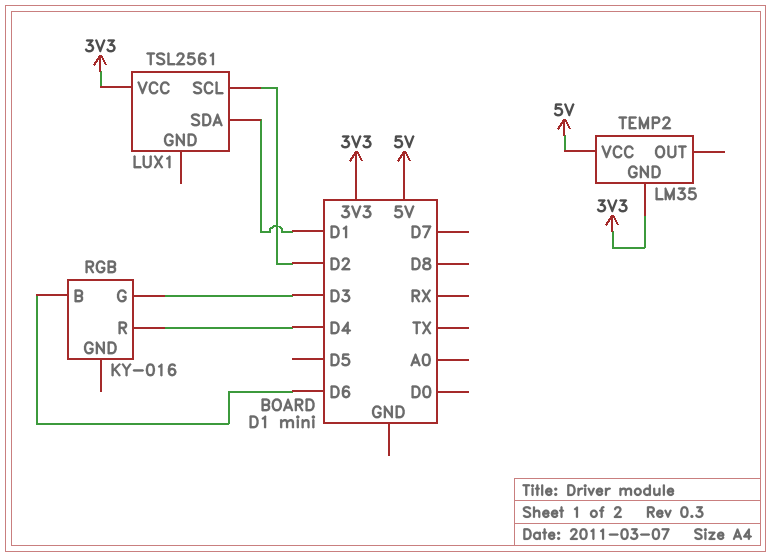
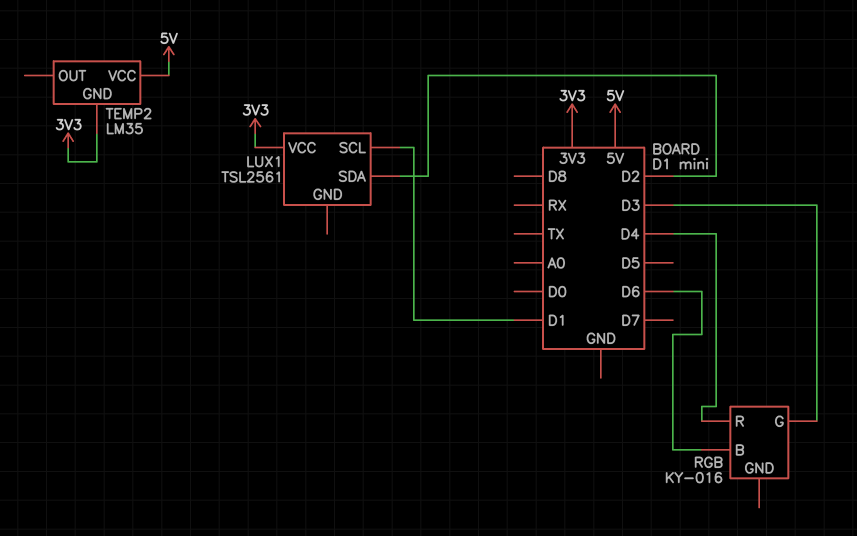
LUX1 pin SCL: D2 -> D1
LUX1 pin SDA: D1 -> D2

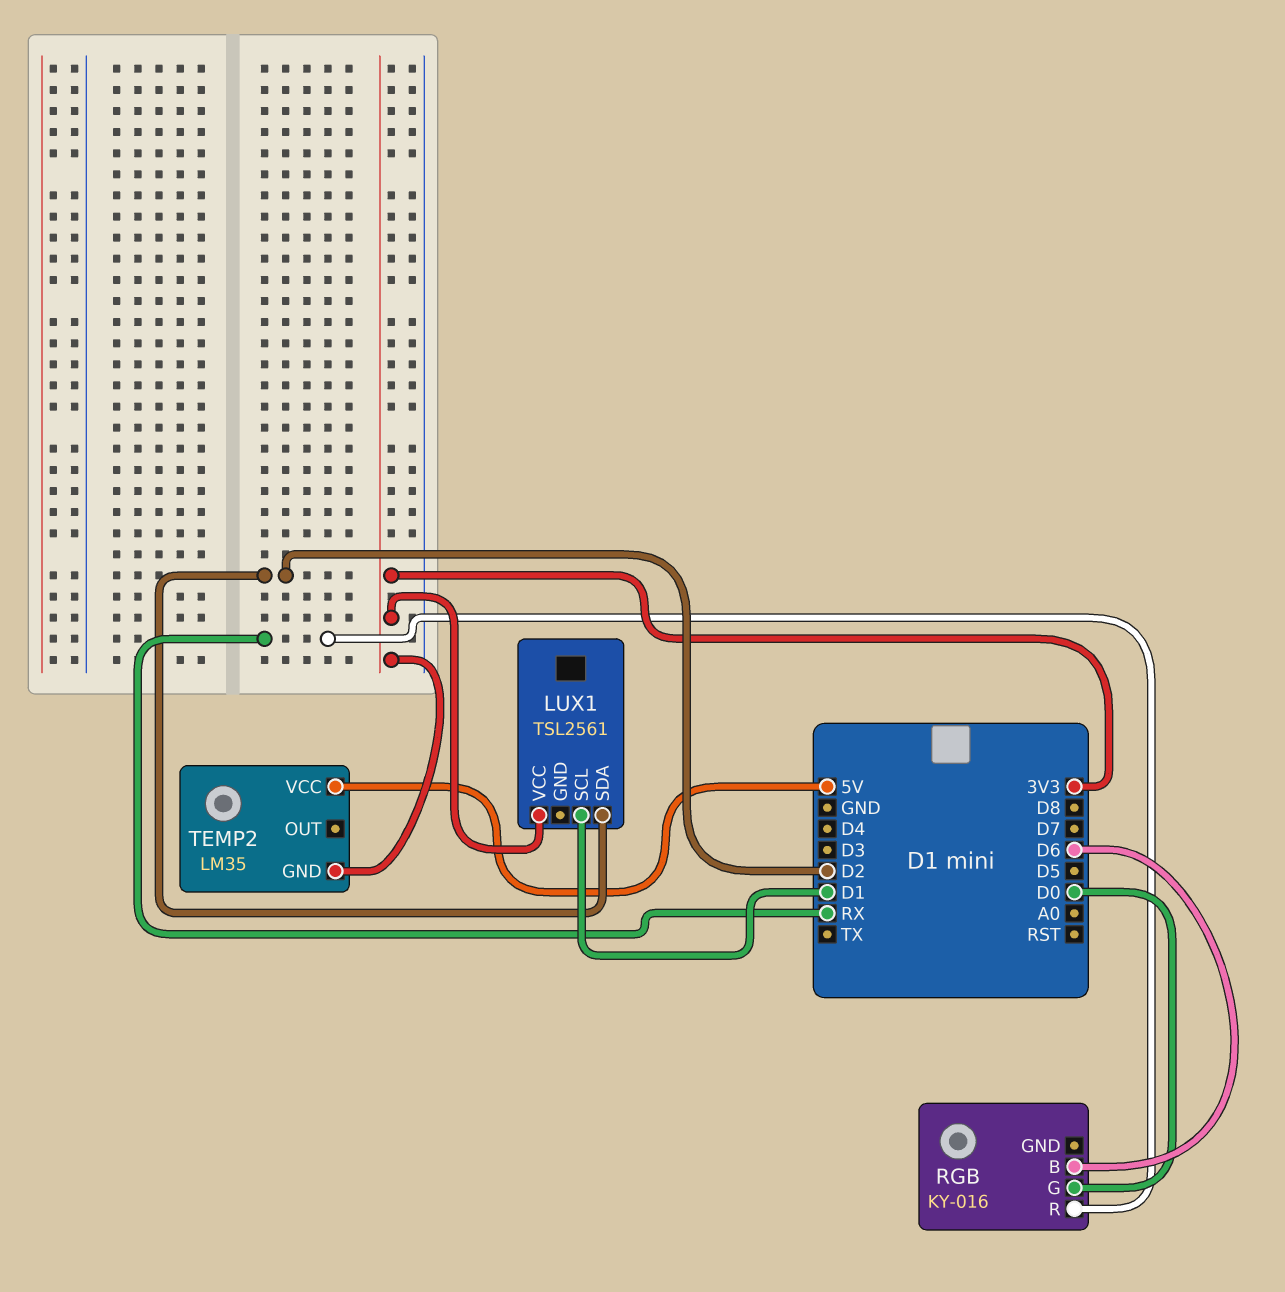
RGB pin G: D3 -> D0
RGB pin R: D4 -> RX

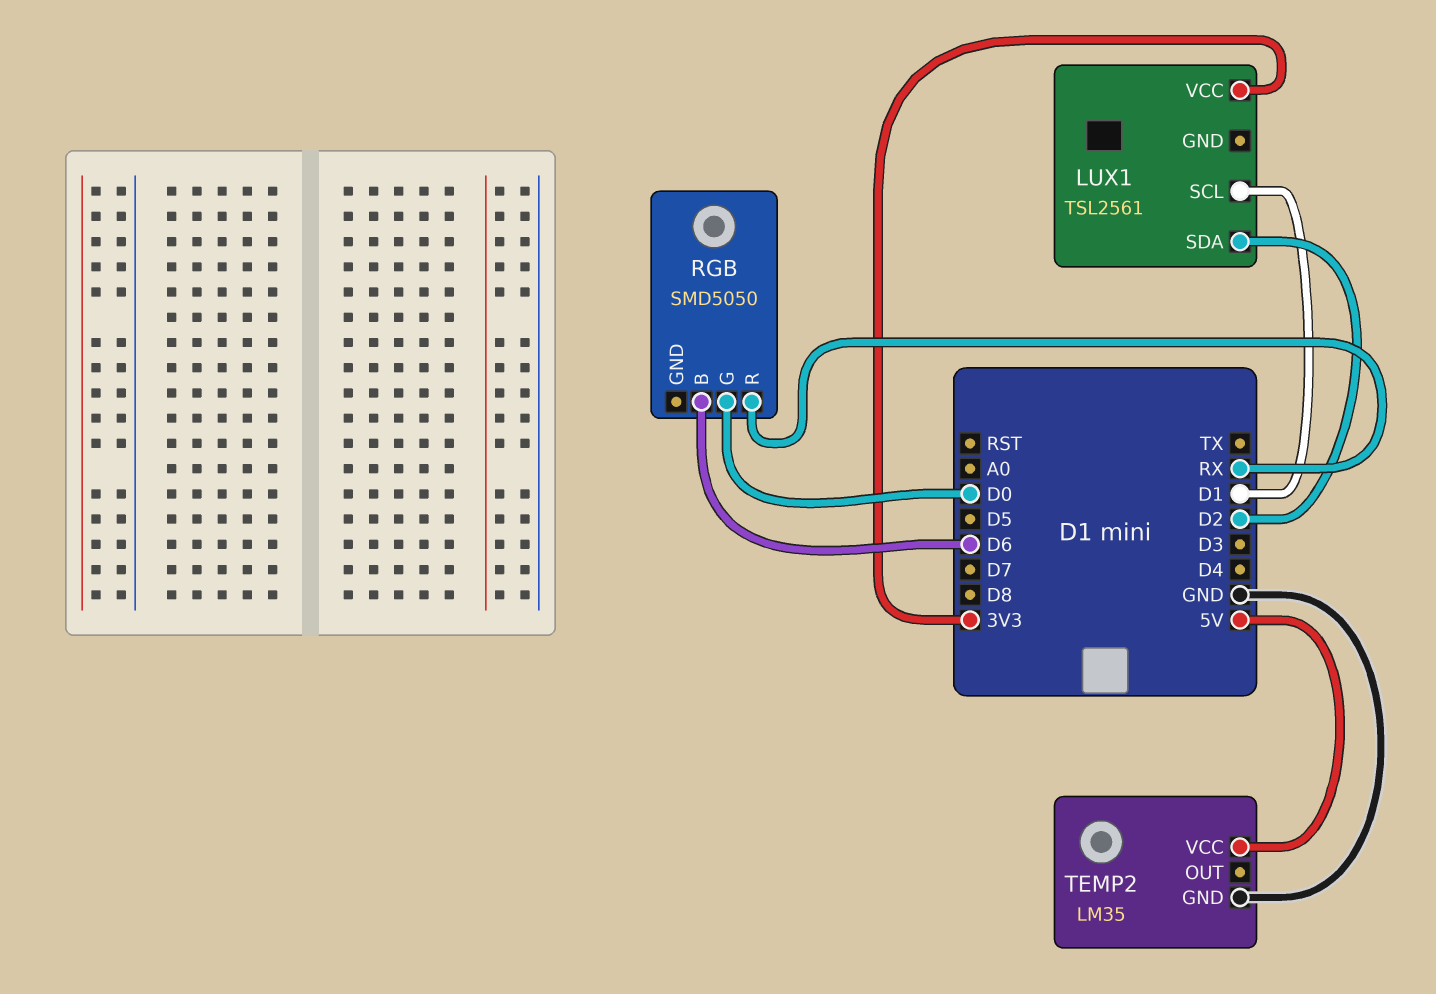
RGB: KY-016 -> SMD5050
TEMP2 pin GND: 3V3 -> GND

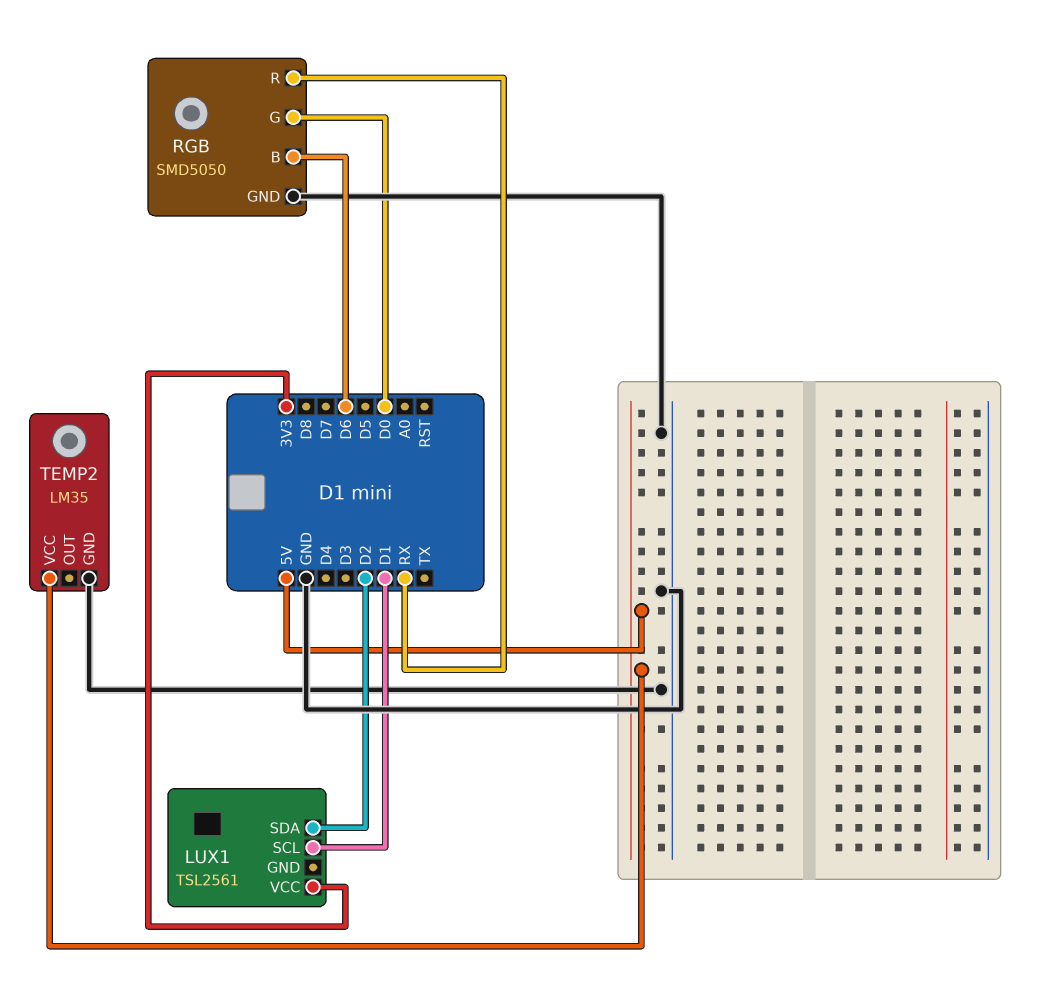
RGB pin GND: none -> GND

